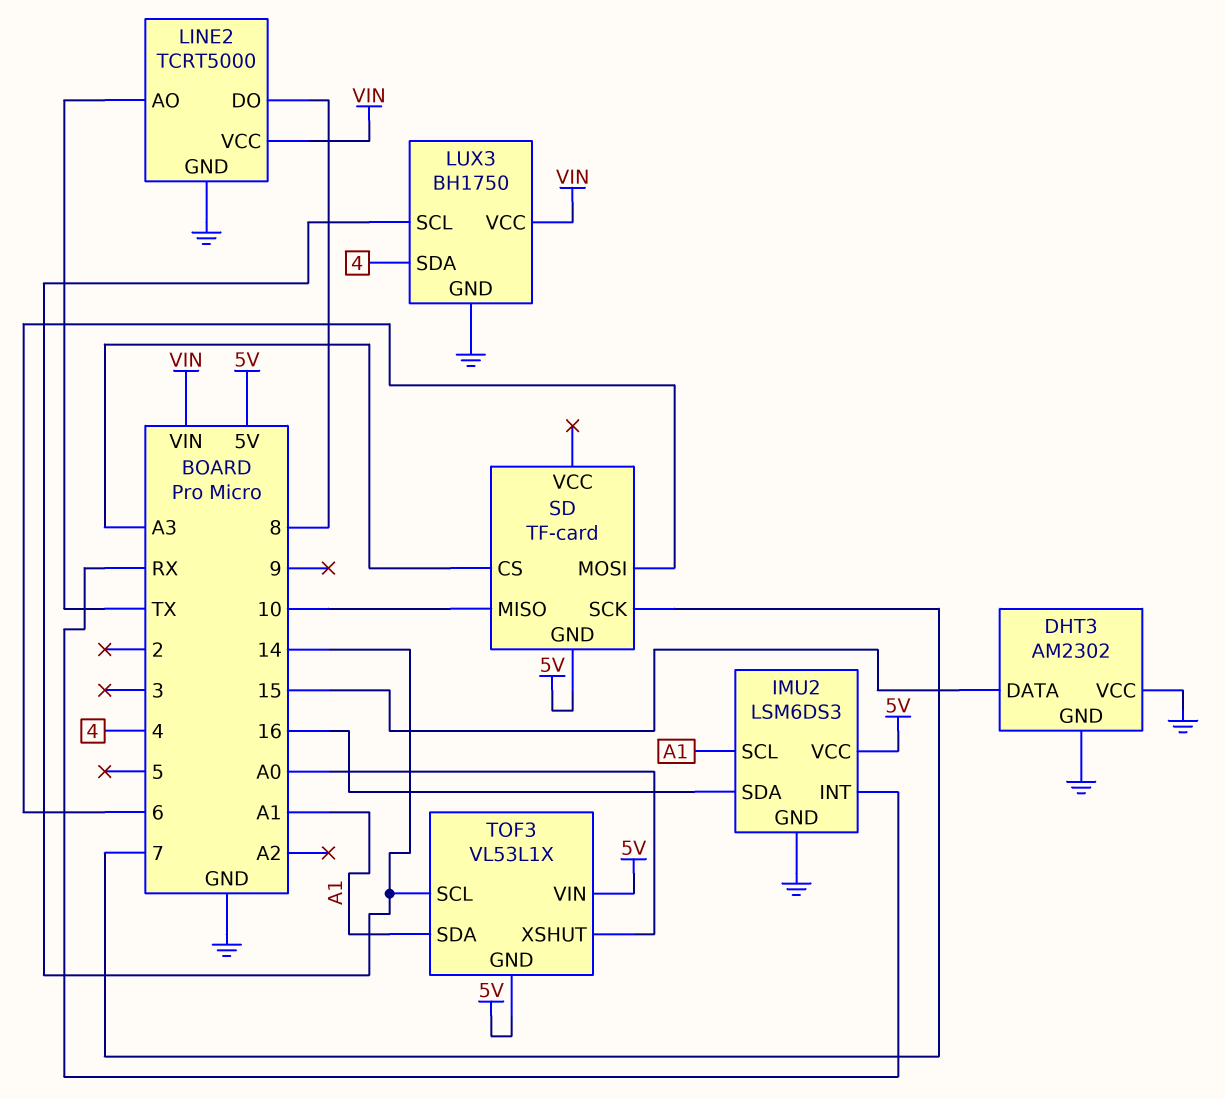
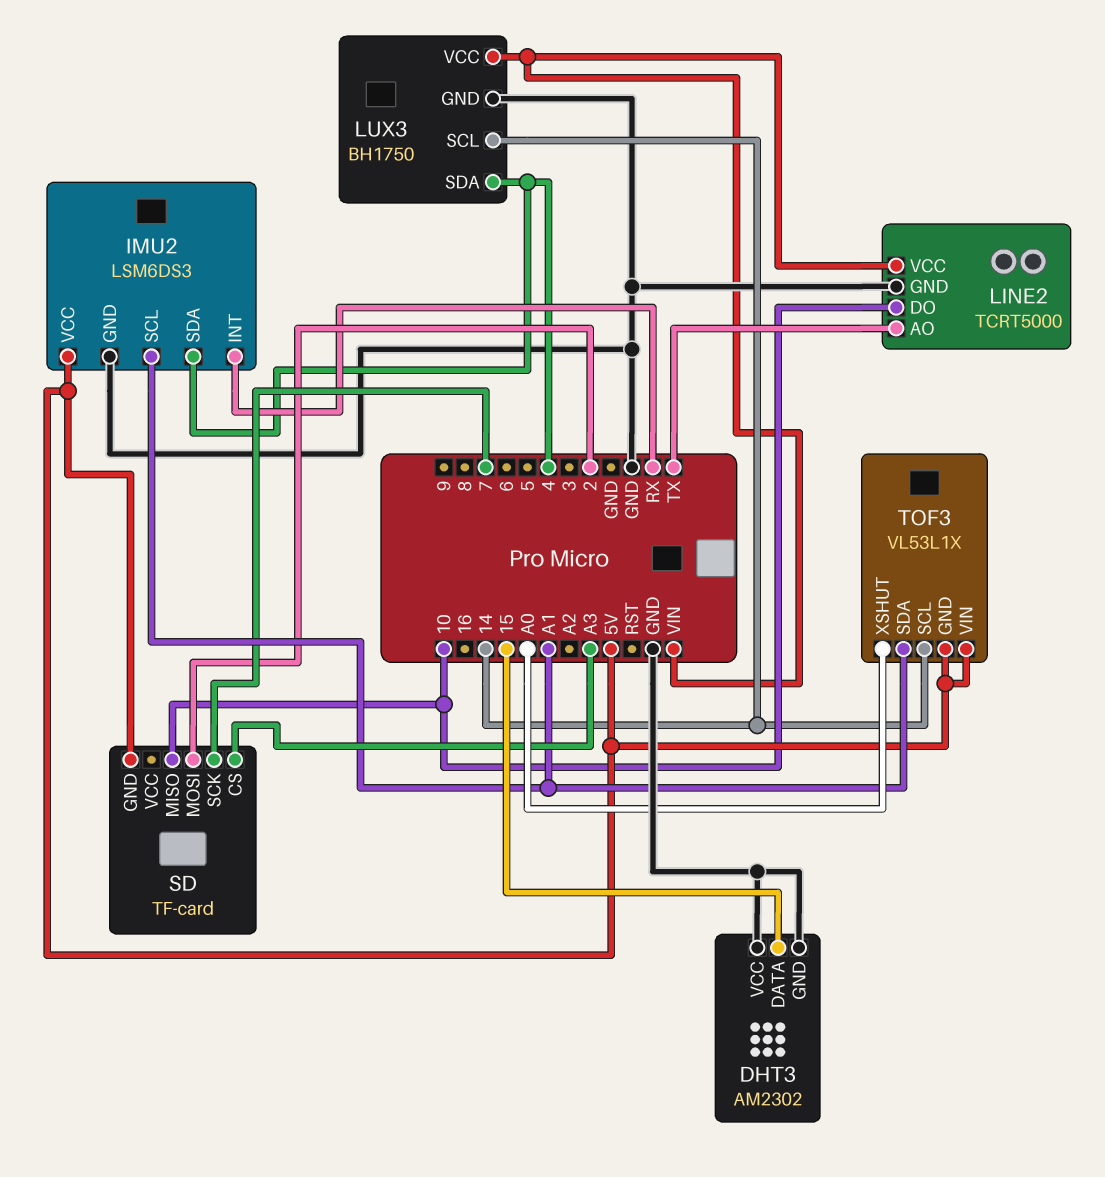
IMU2 pin SDA: 16 -> 4
LINE2 pin DO: 8 -> 10
SD pin MOSI: 6 -> 2

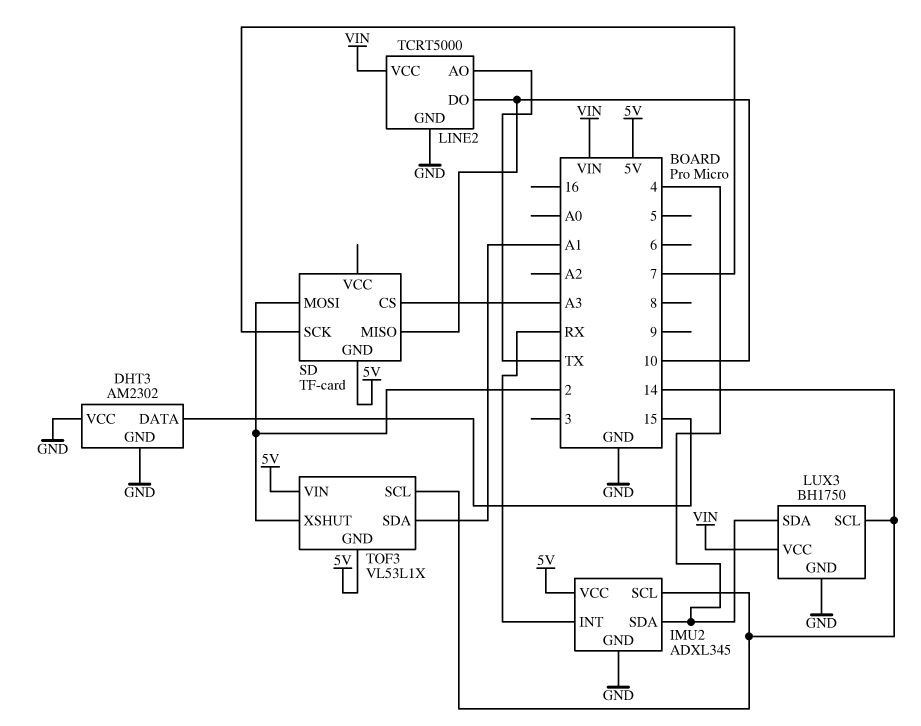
IMU2: LSM6DS3 -> ADXL345
IMU2 pin SCL: A1 -> 14
TOF3 pin XSHUT: A0 -> 2

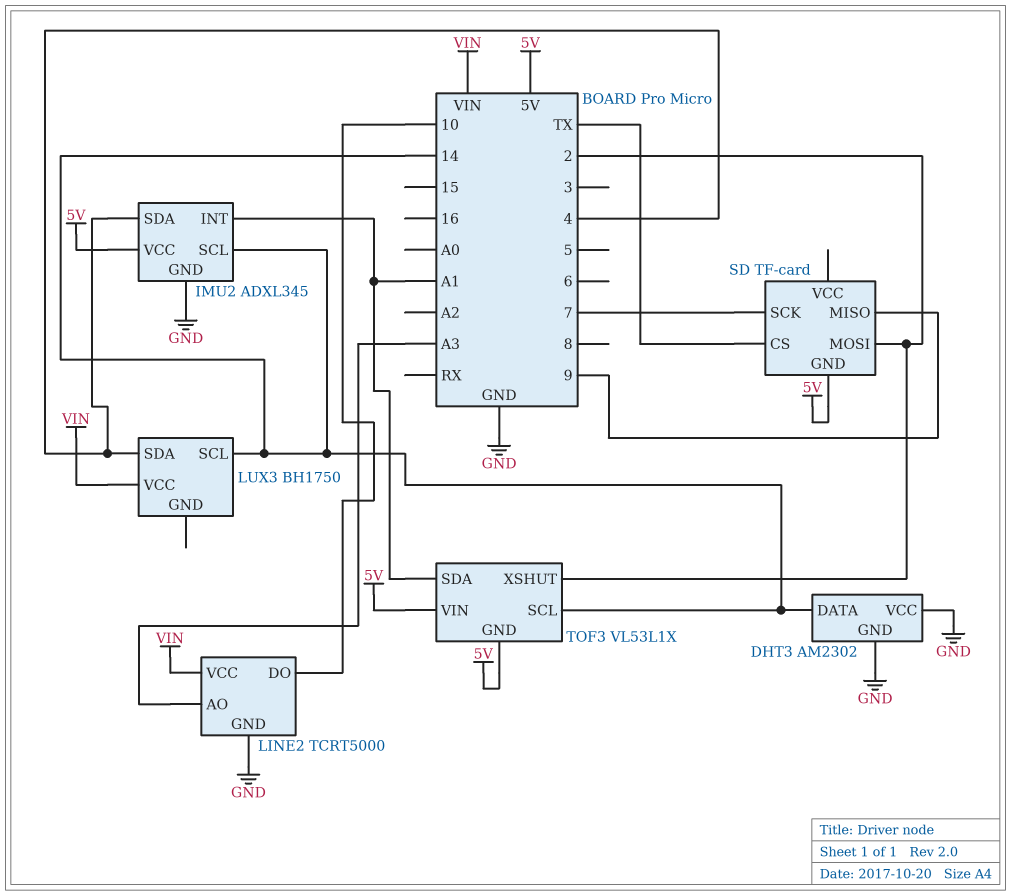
DHT3 pin DATA: 15 -> 14
IMU2 pin INT: RX -> A1
LINE2 pin AO: TX -> A3
LUX3 pin GND: GND -> none
SD pin CS: A3 -> TX
SD pin MISO: 10 -> 9

